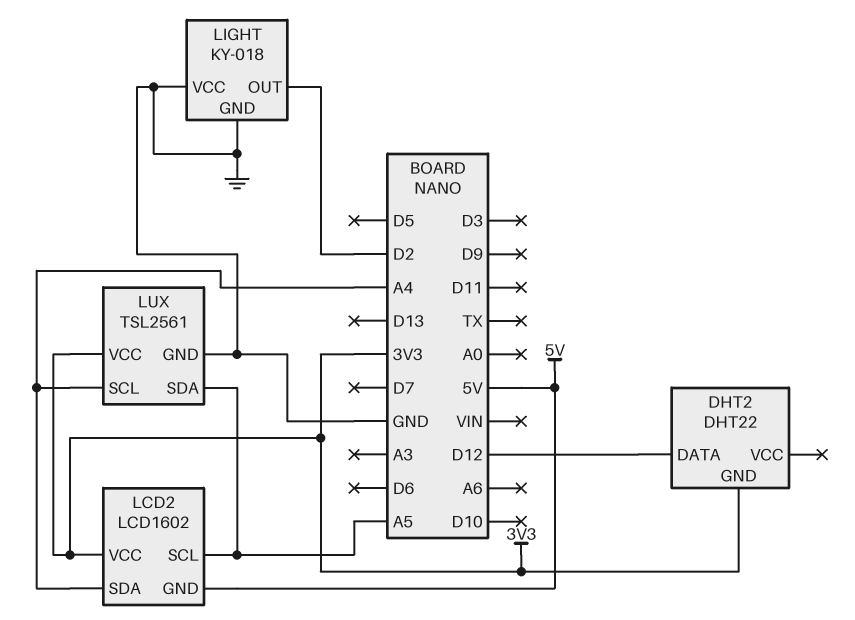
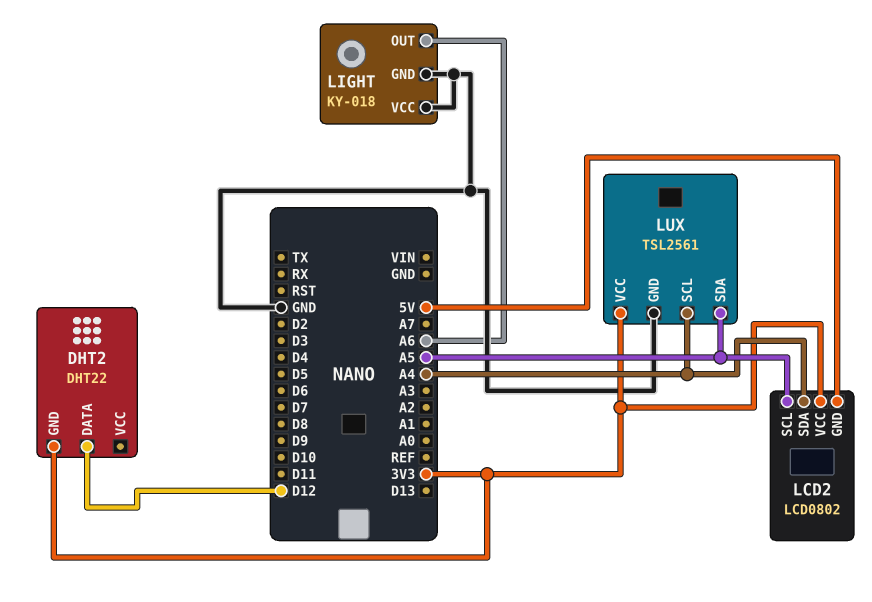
LCD2: LCD1602 -> LCD0802
LIGHT pin OUT: D2 -> A6

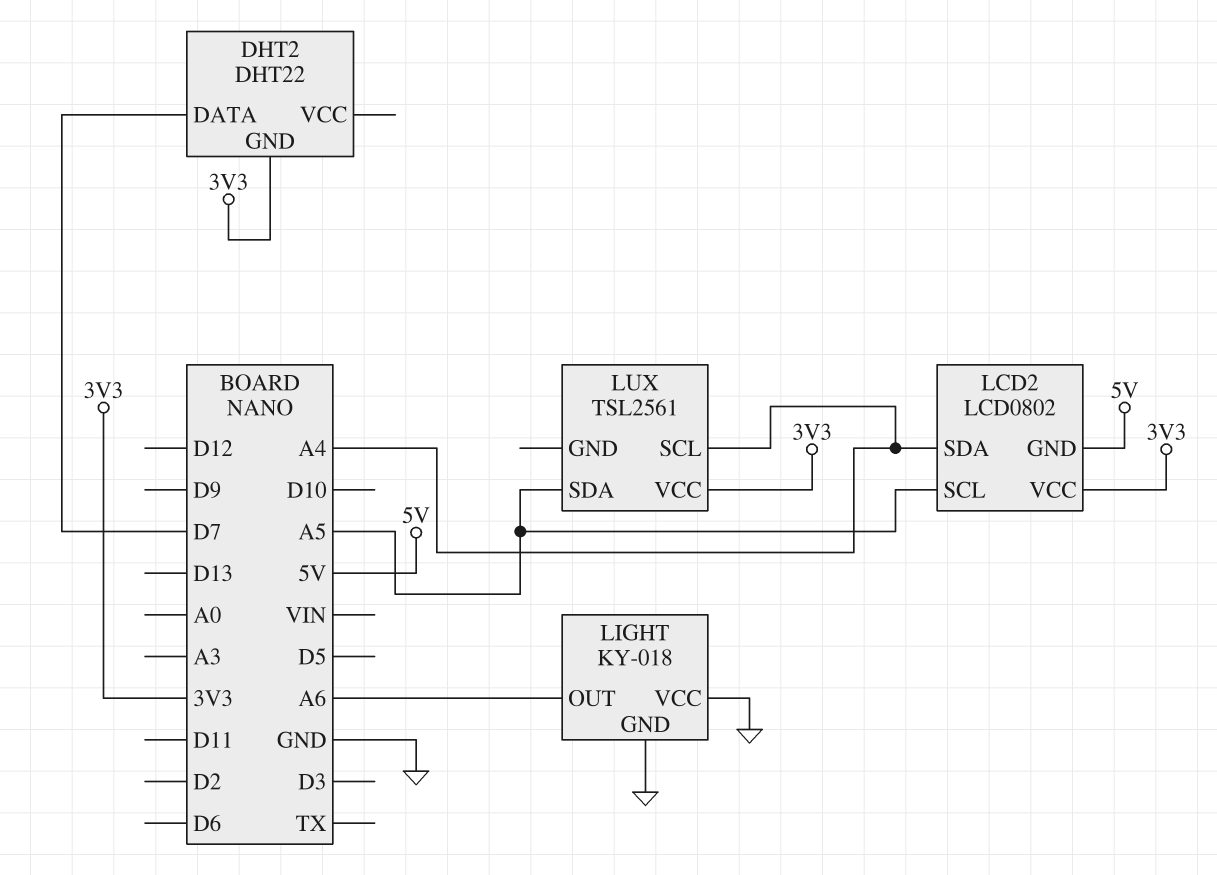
DHT2 pin DATA: D12 -> D7
LUX pin GND: GND -> none

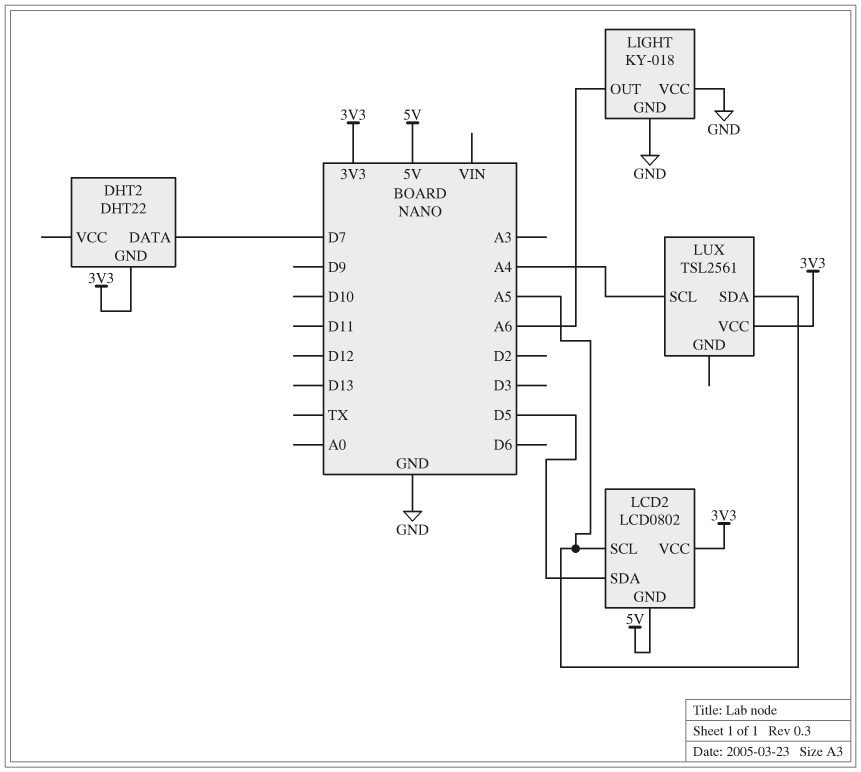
LCD2 pin SDA: A4 -> D5

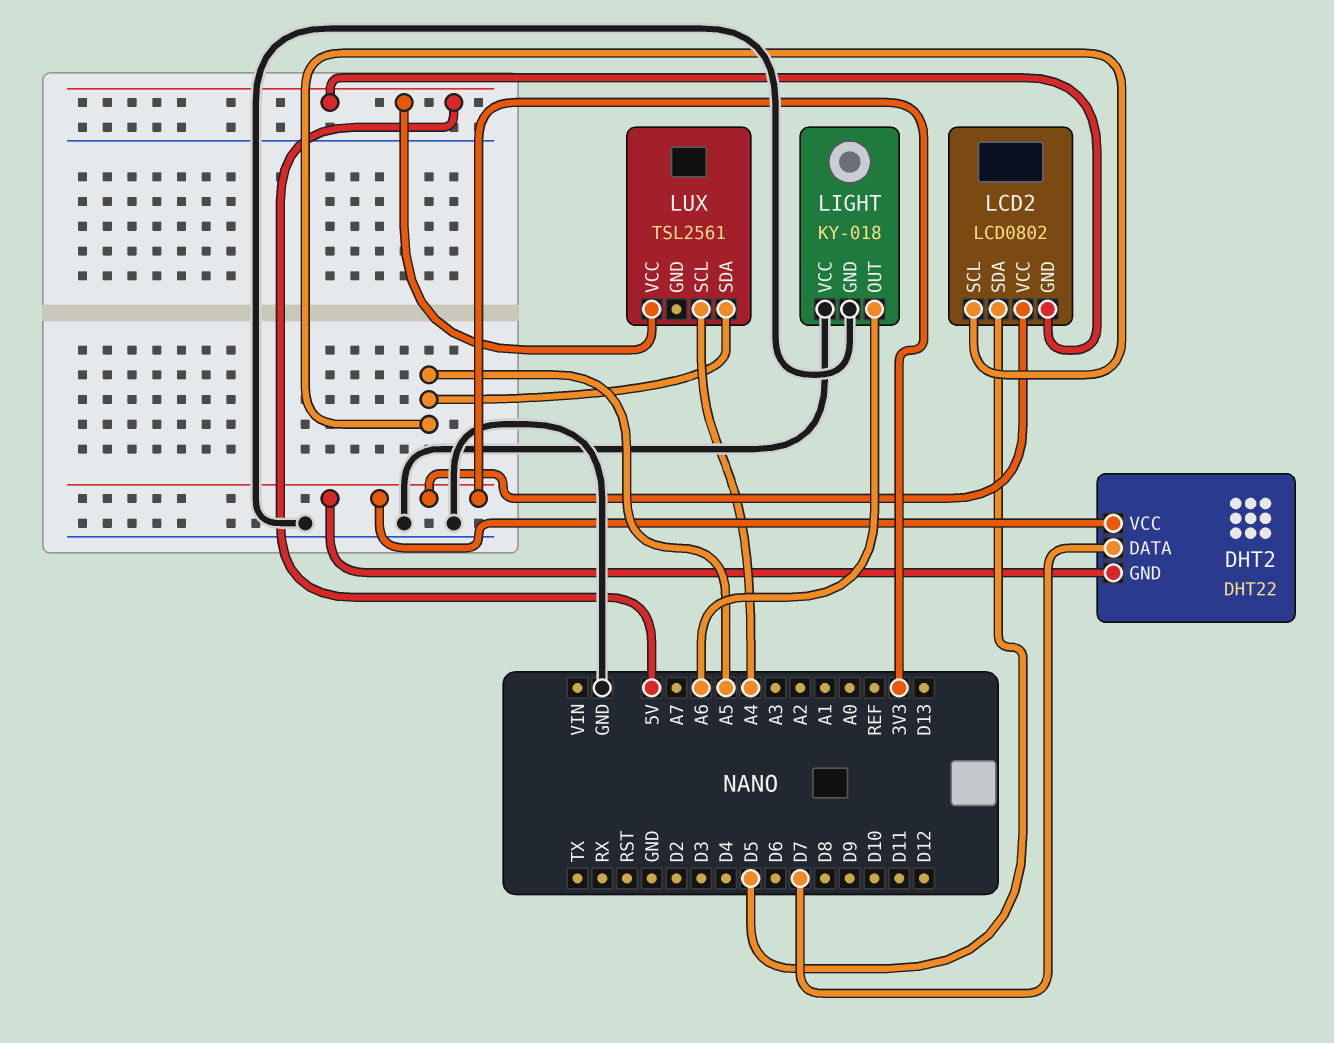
DHT2 pin VCC: none -> 3V3
LUX pin VCC: 3V3 -> 5V

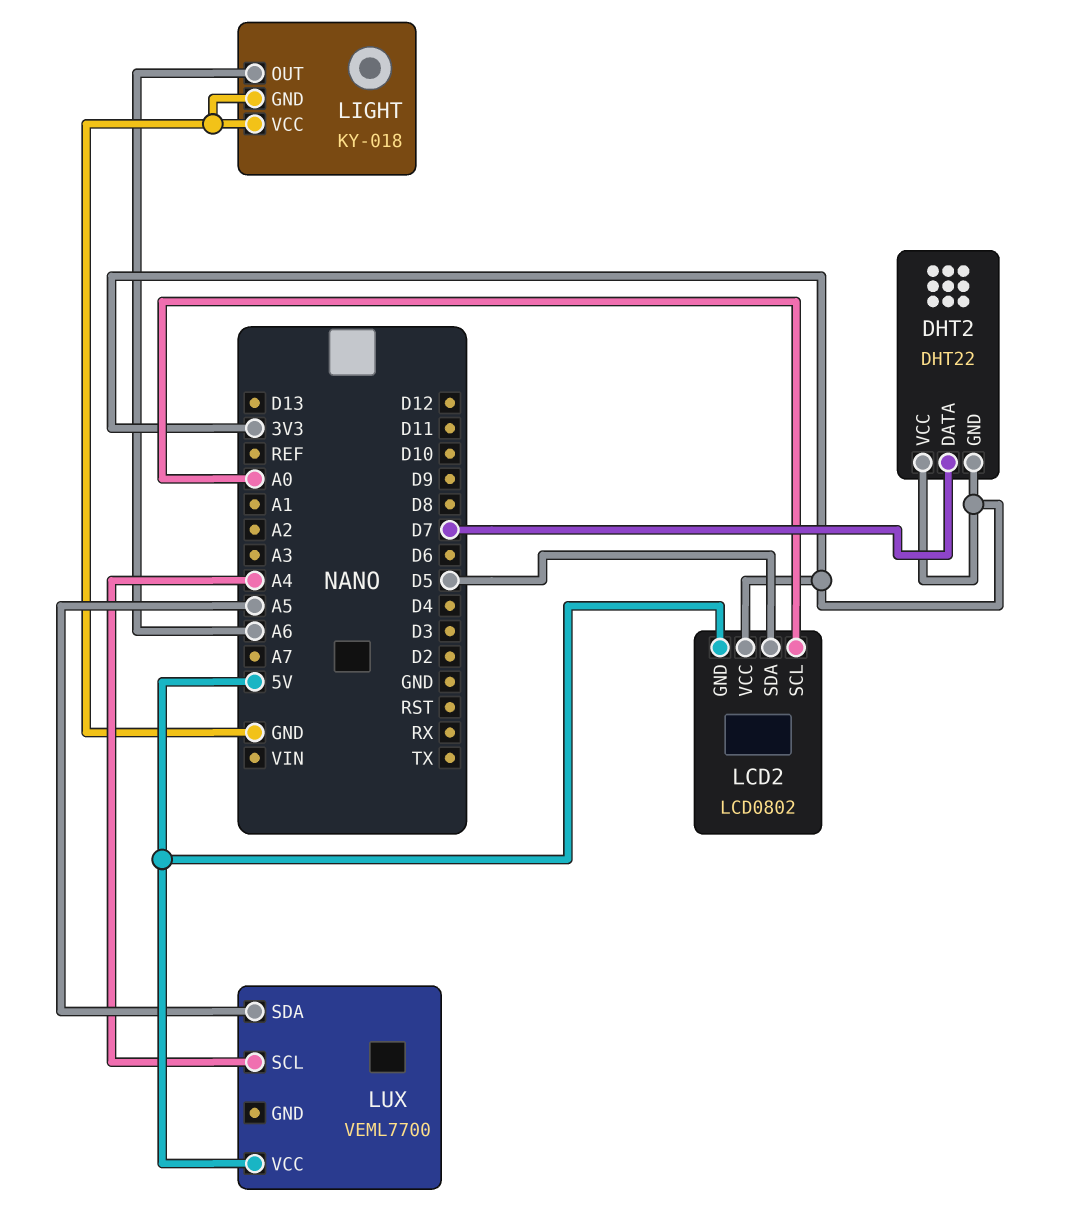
LCD2 pin SCL: A5 -> A0
LUX: TSL2561 -> VEML7700

